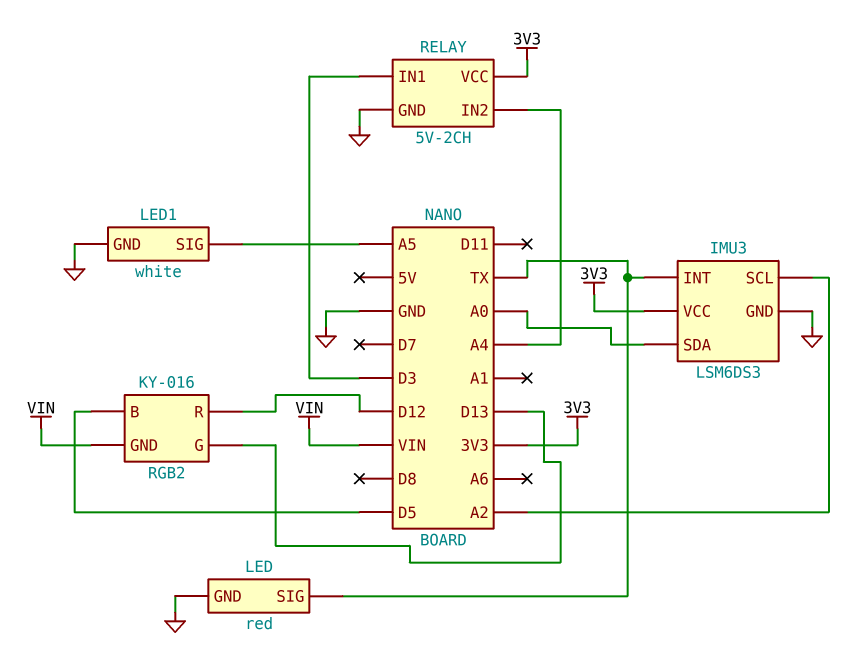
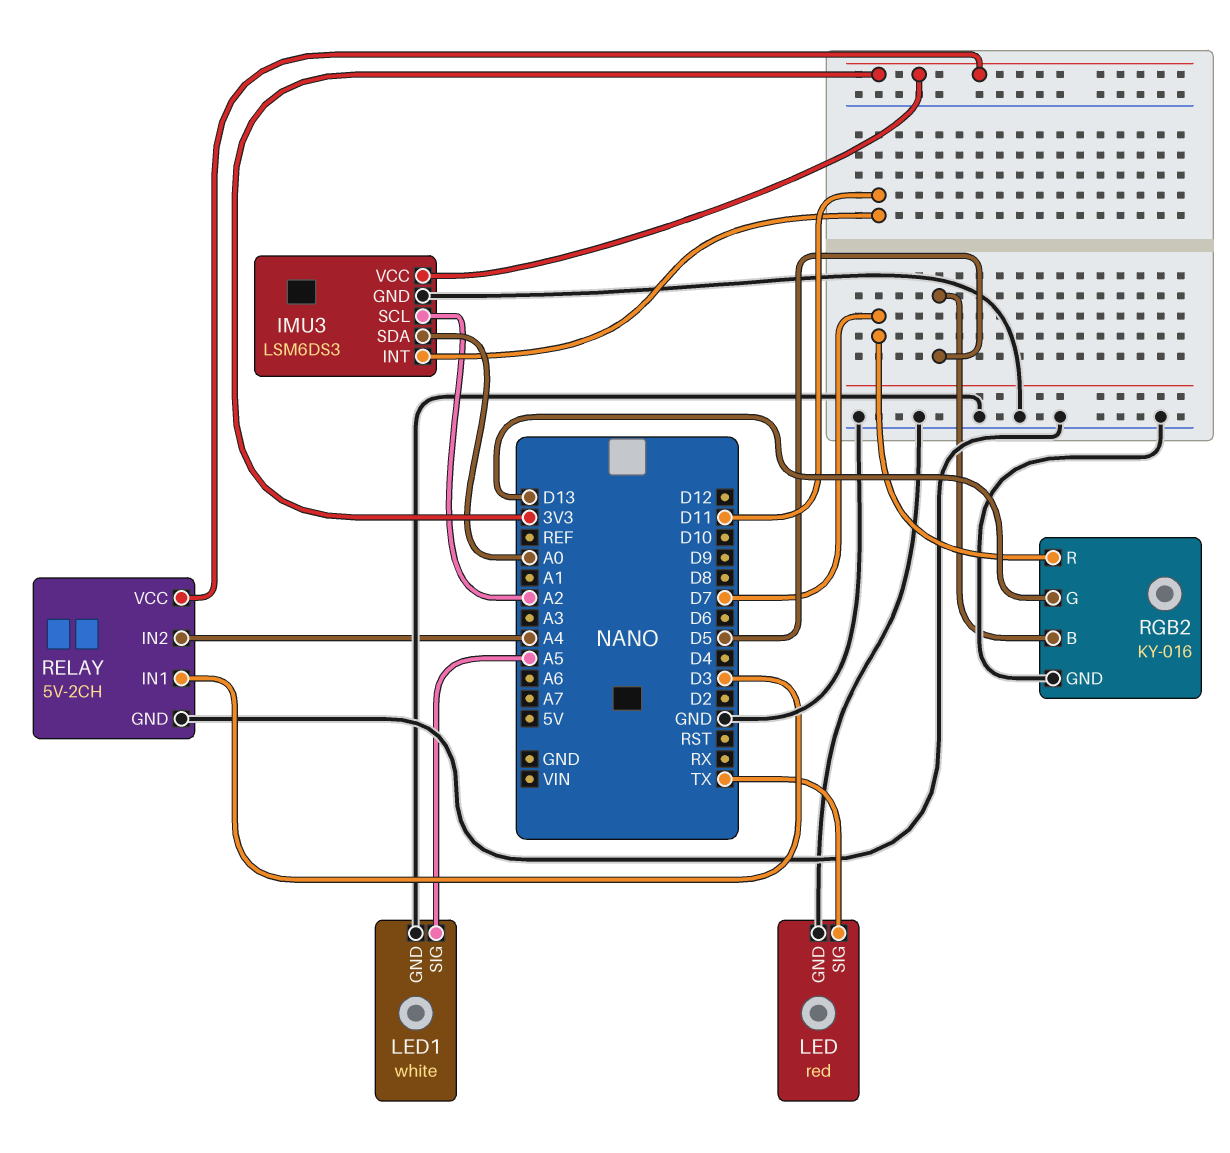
IMU3 pin INT: TX -> D11
RGB2 pin GND: VIN -> GND
RGB2 pin R: D12 -> D7

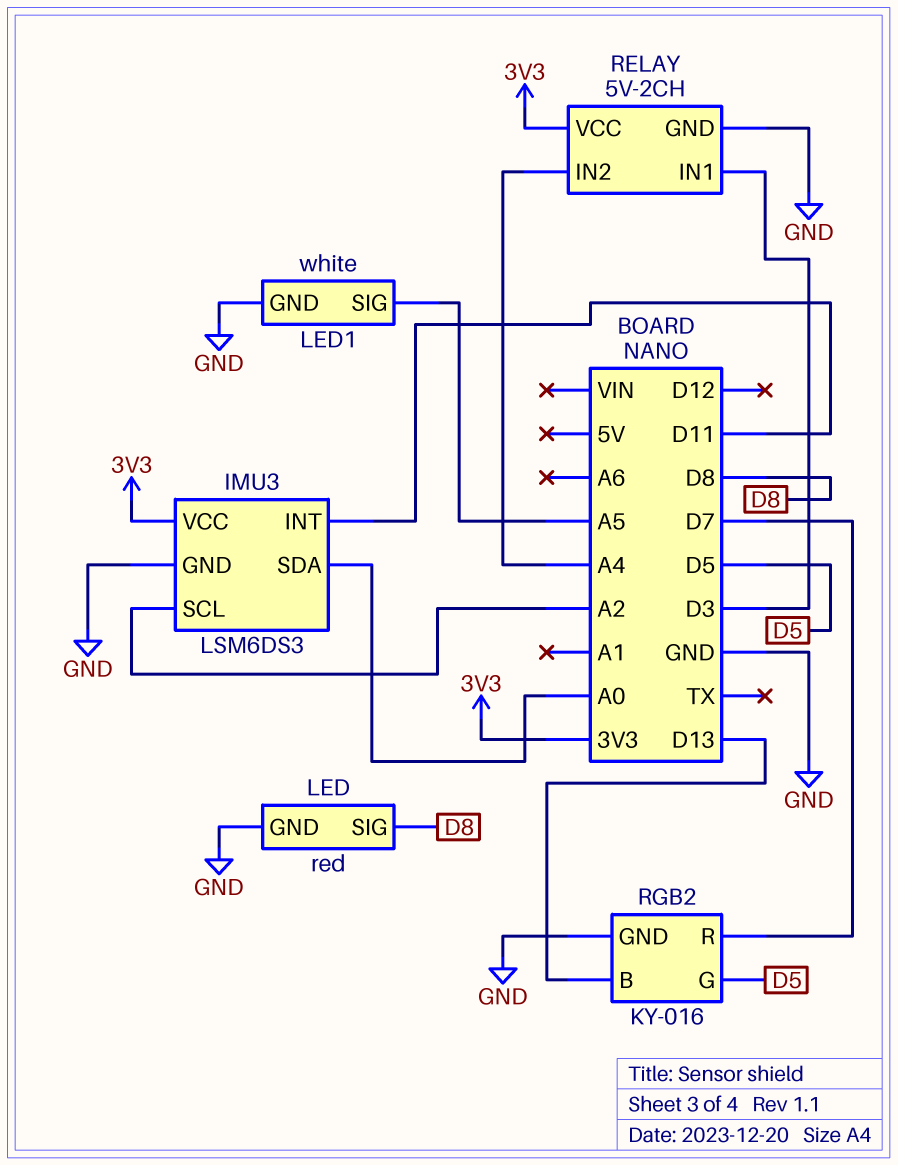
LED pin SIG: TX -> D8
RGB2 pin B: D5 -> D13
RGB2 pin G: D13 -> D5

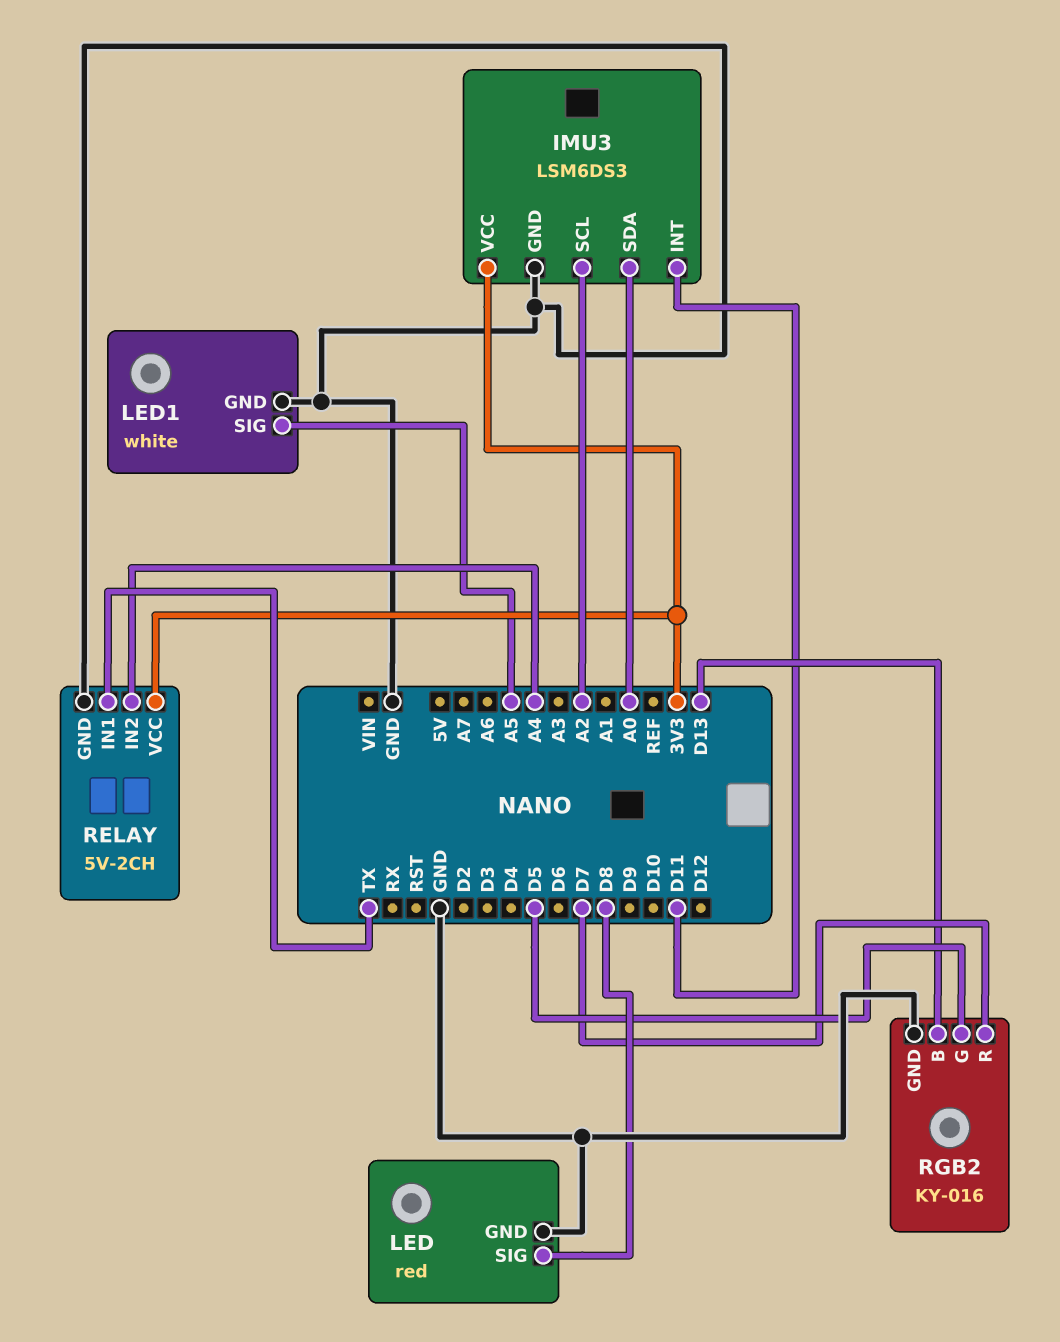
RELAY pin IN1: D3 -> TX

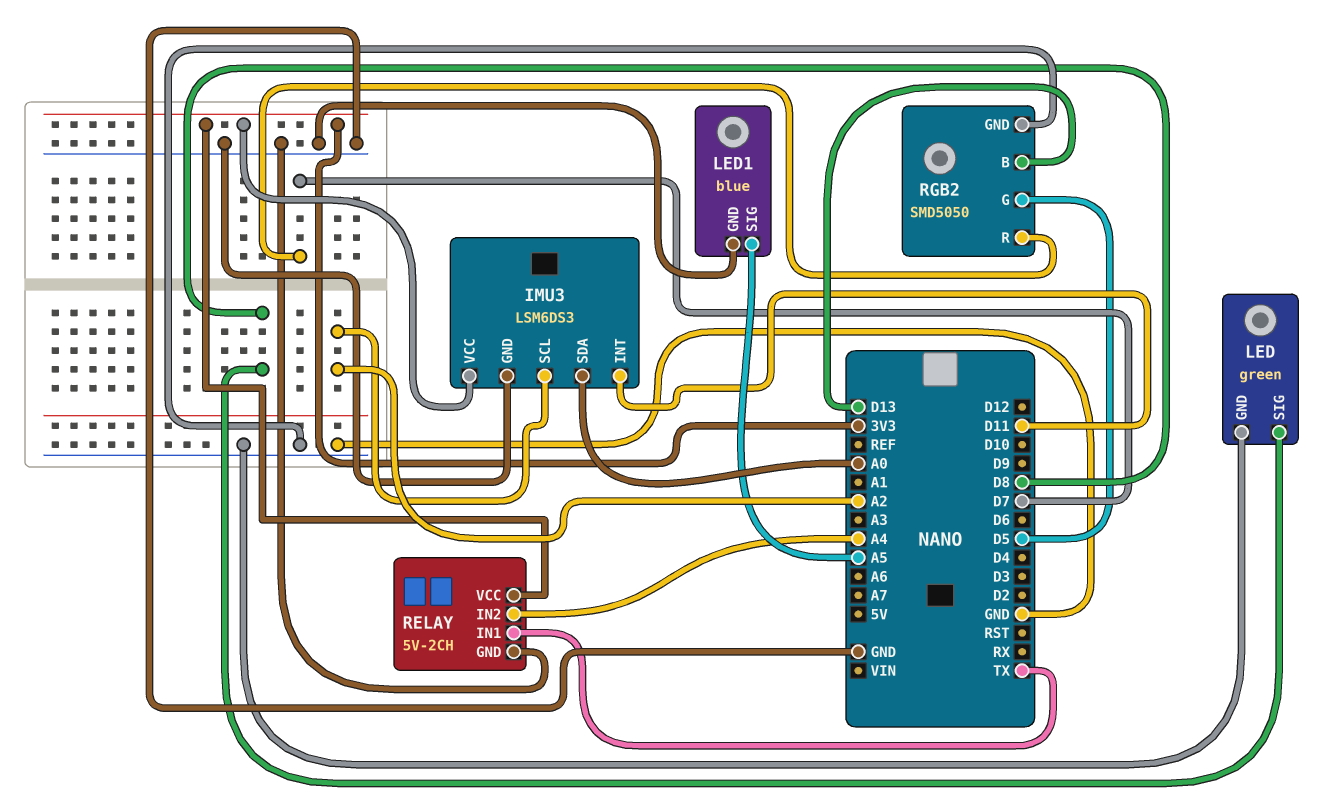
LED: red -> green
LED1: white -> blue
RGB2: KY-016 -> SMD5050

